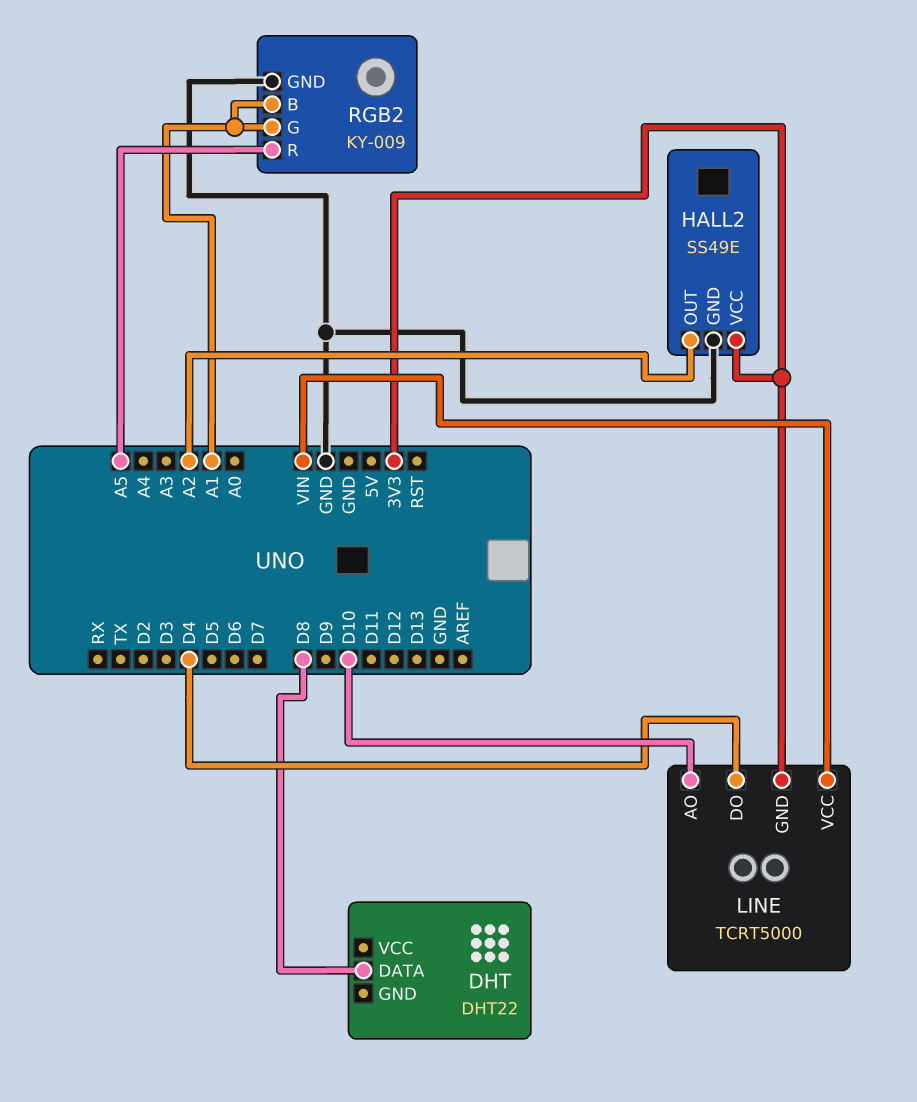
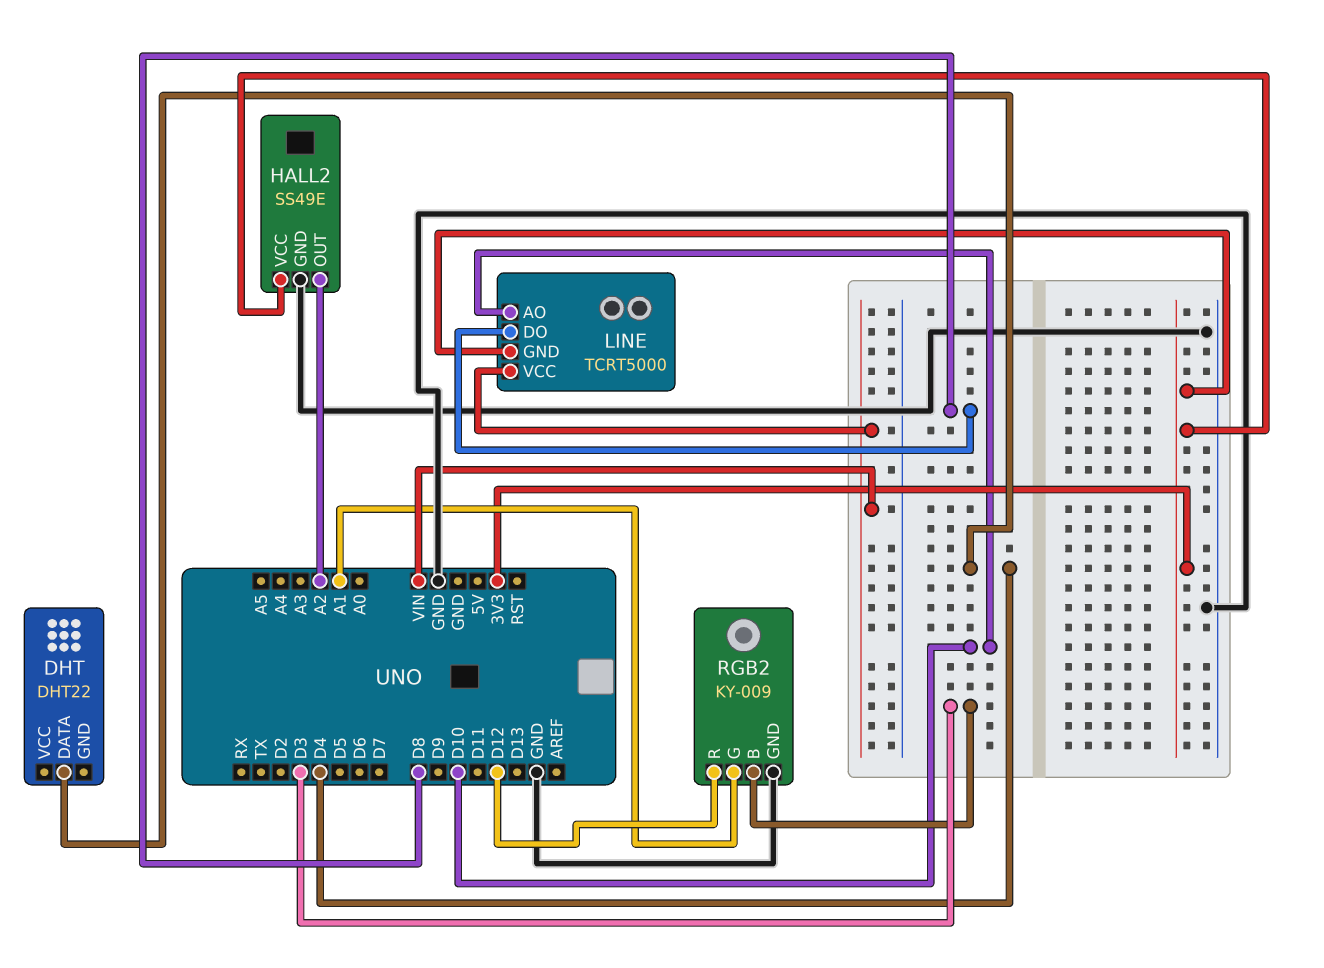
DHT pin DATA: D8 -> D4
LINE pin DO: D4 -> D8
RGB2 pin B: A1 -> D3
RGB2 pin R: A5 -> D12

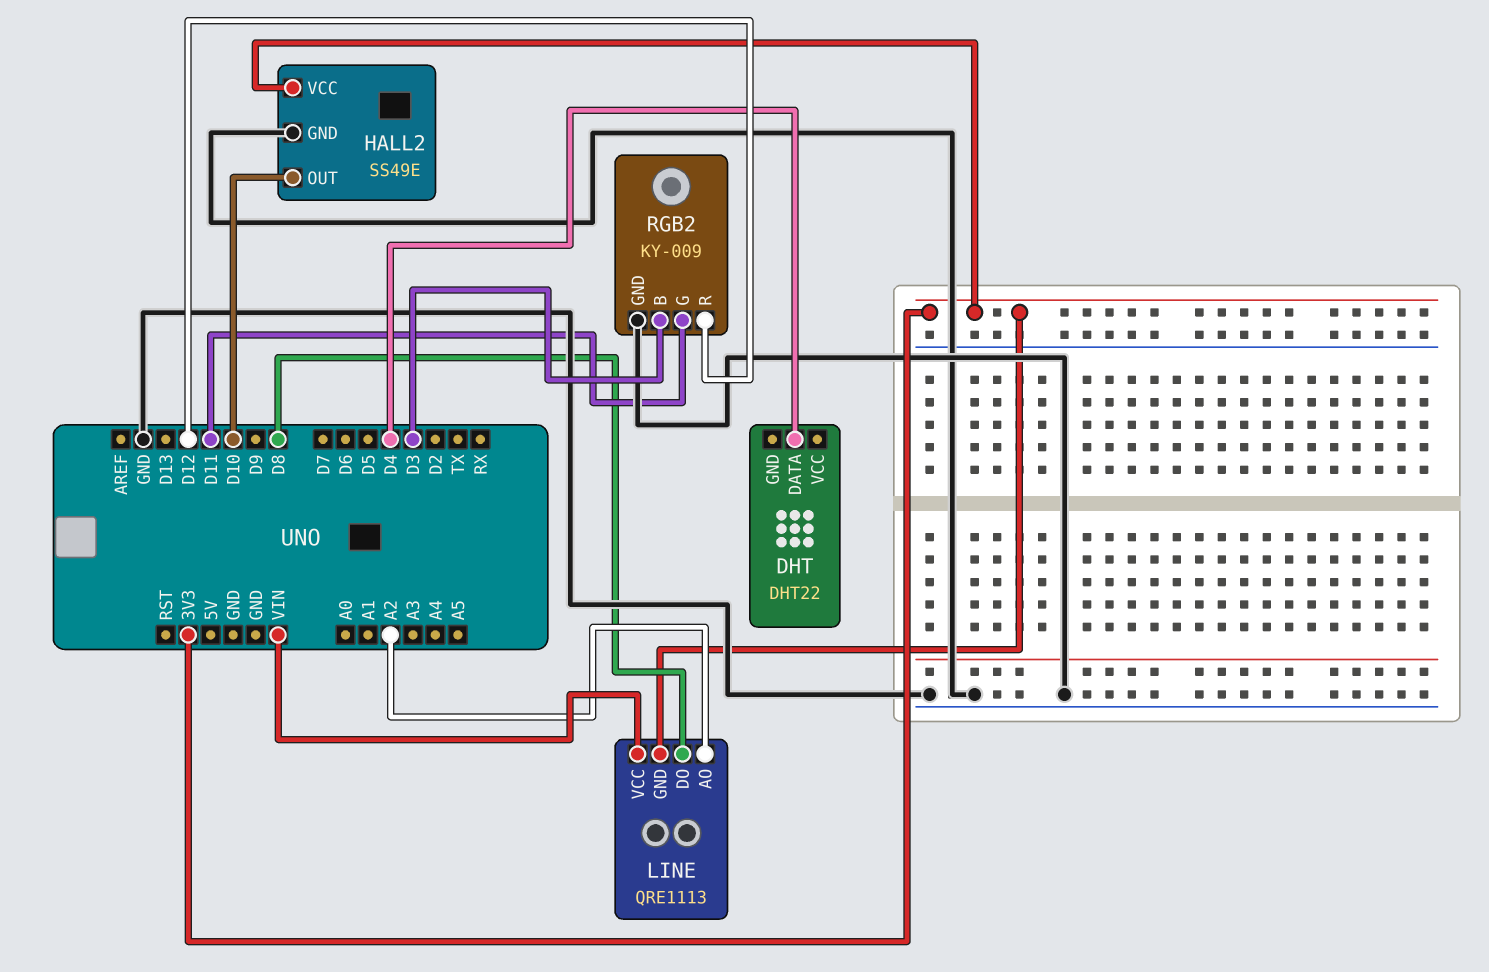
HALL2 pin OUT: A2 -> D10
LINE: TCRT5000 -> QRE1113
LINE pin AO: D10 -> A2
RGB2 pin G: A1 -> D11

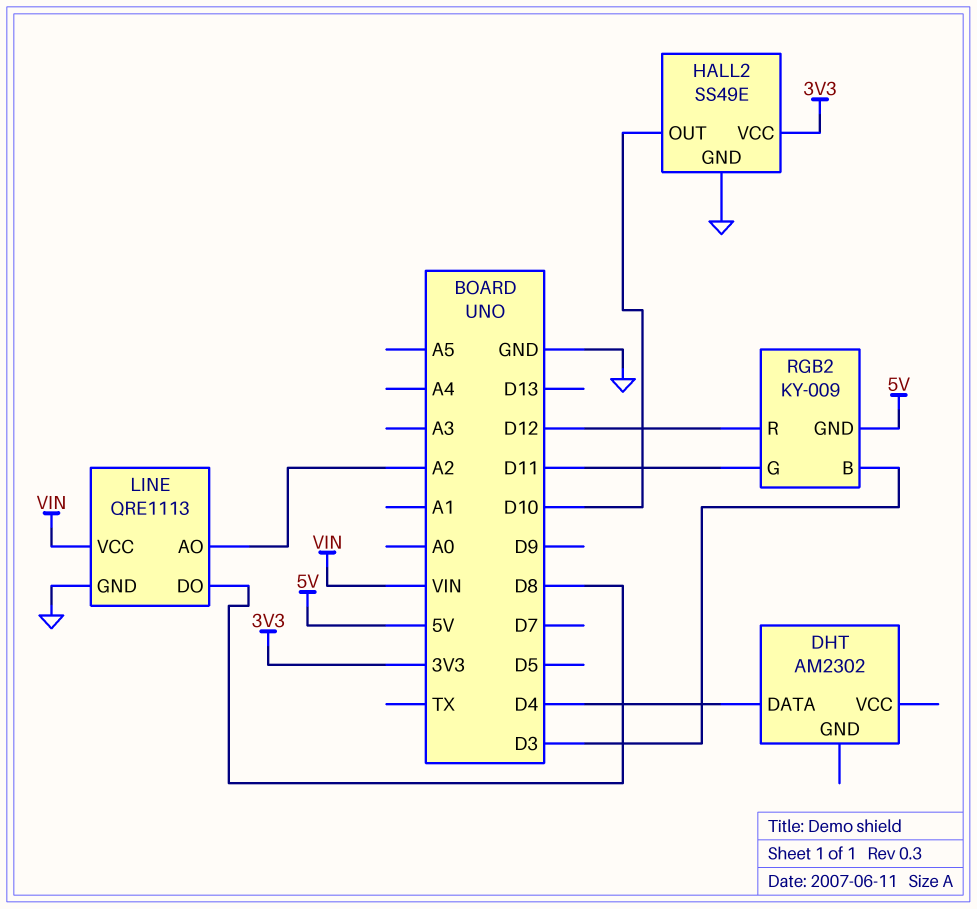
DHT: DHT22 -> AM2302
LINE pin GND: 3V3 -> GND
RGB2 pin GND: GND -> 5V

